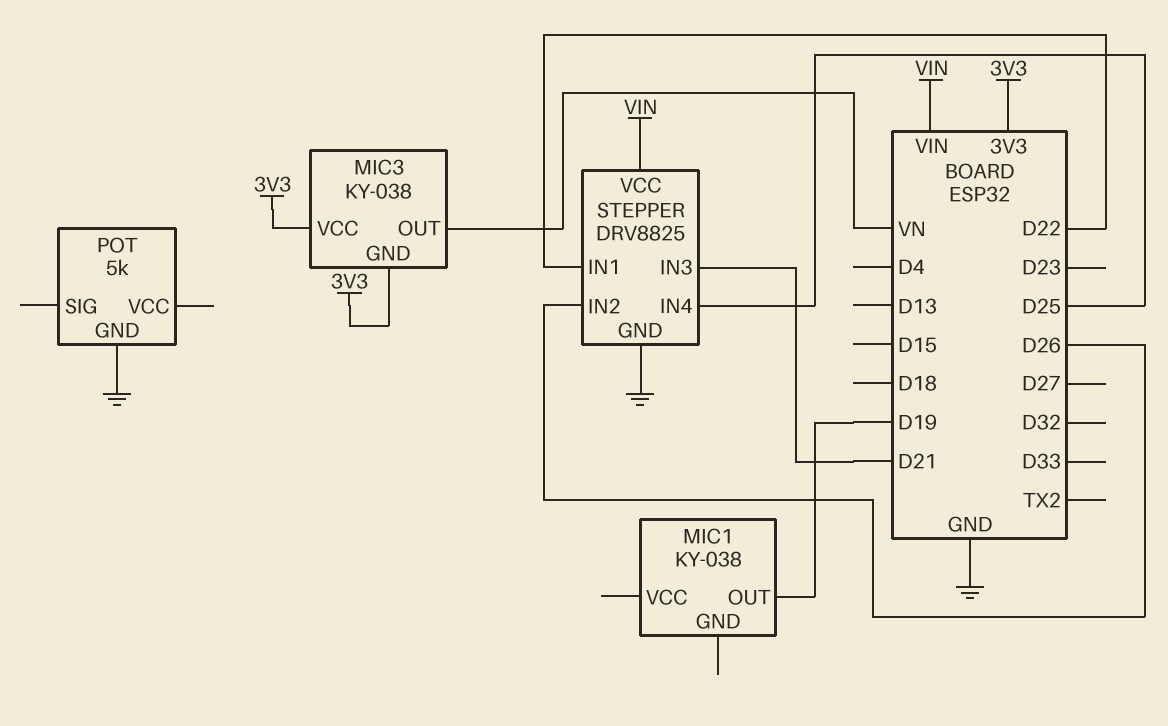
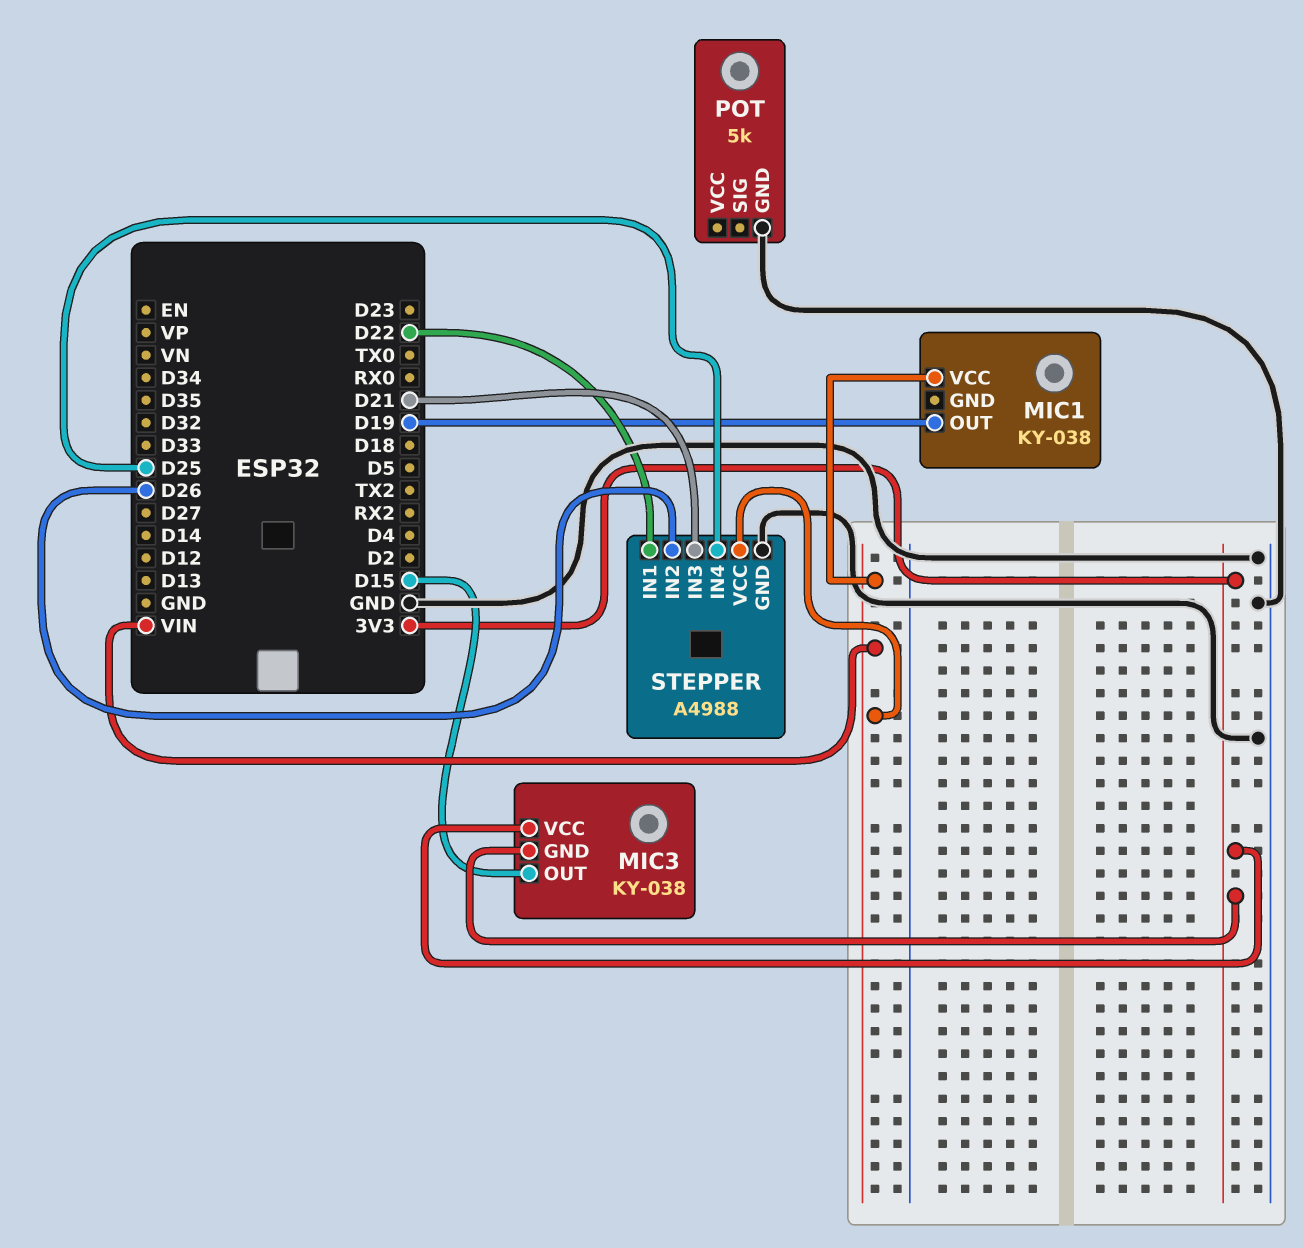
MIC1 pin VCC: none -> VIN
MIC3 pin OUT: VN -> D15
STEPPER: DRV8825 -> A4988

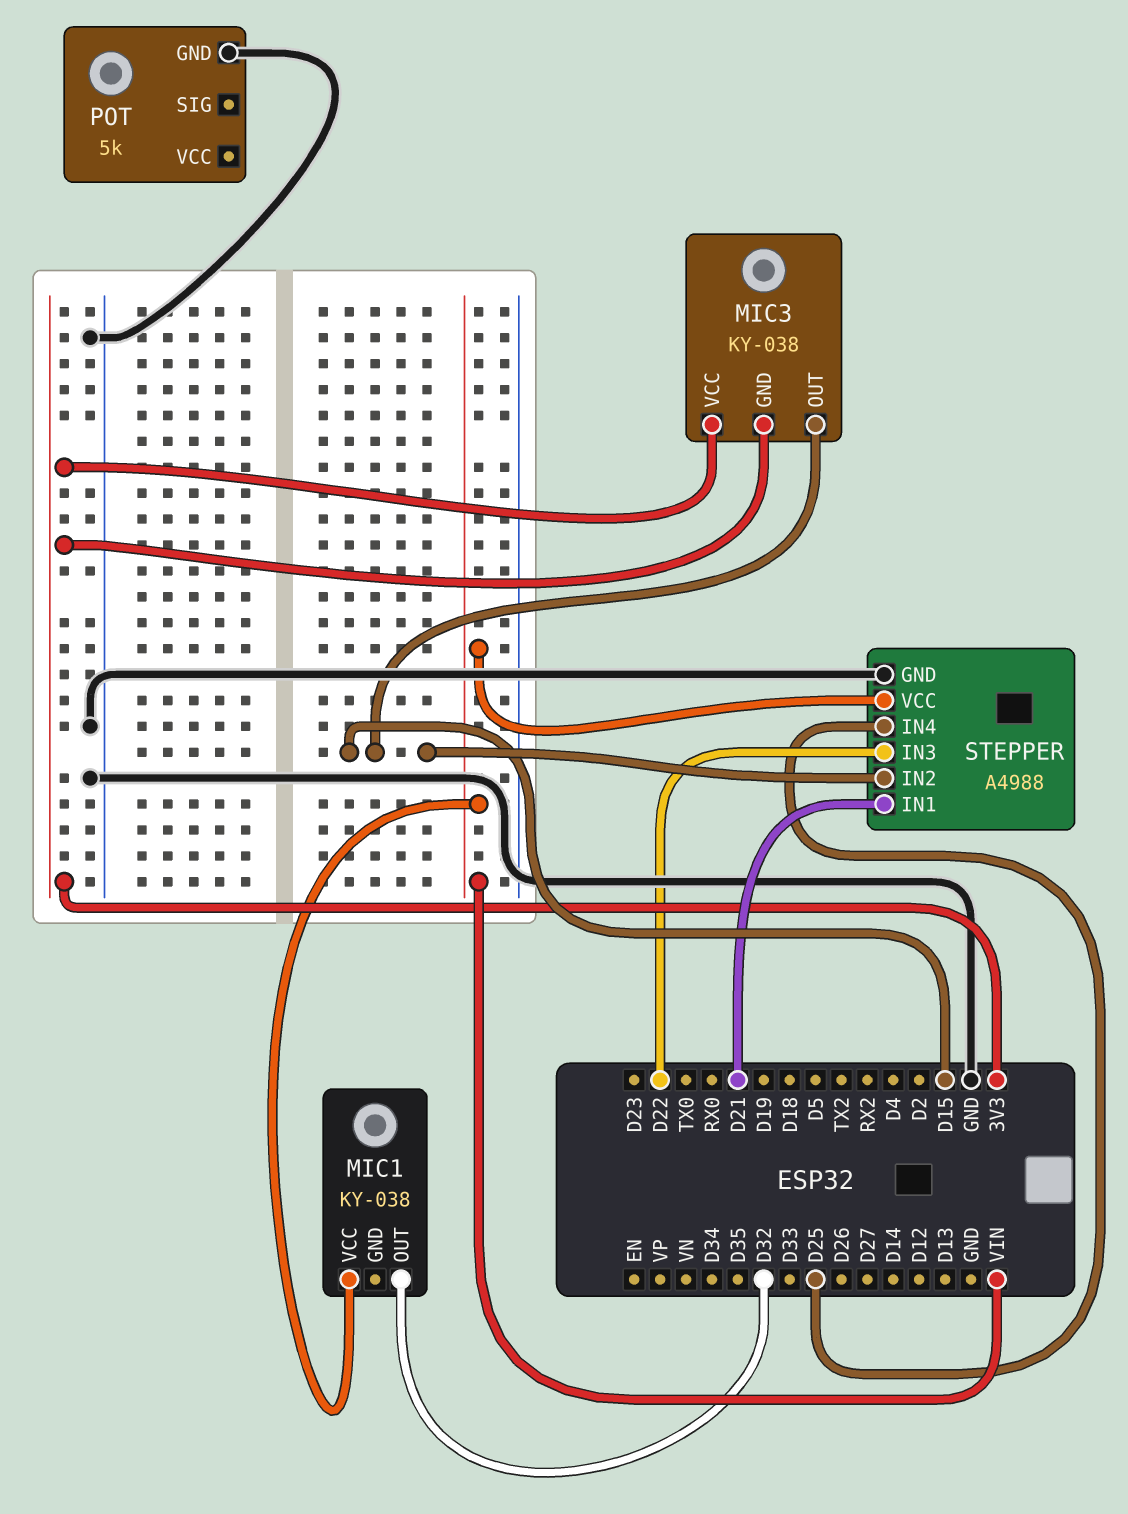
MIC1 pin OUT: D19 -> D32
STEPPER pin IN1: D22 -> D21
STEPPER pin IN2: D26 -> D15
STEPPER pin IN3: D21 -> D22

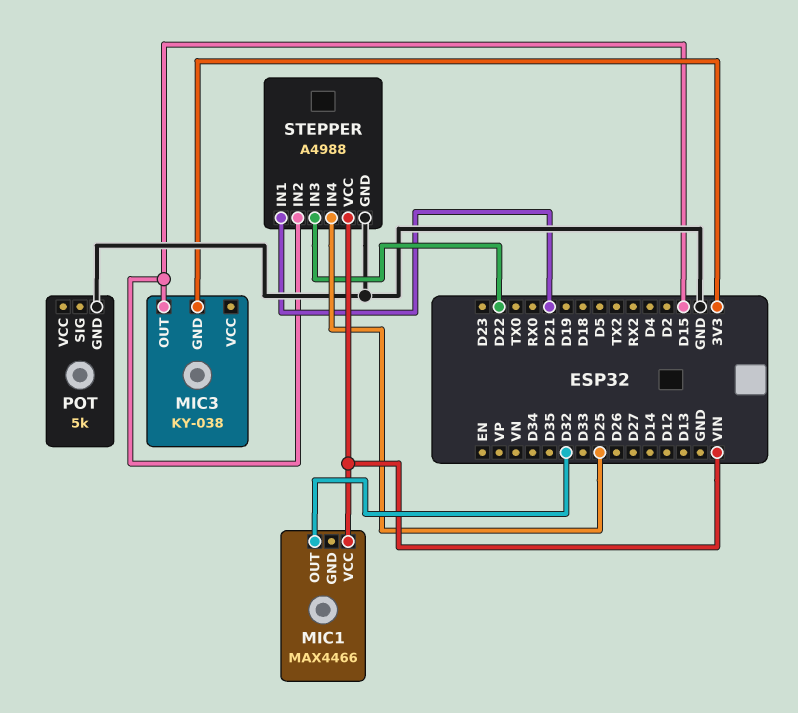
MIC1: KY-038 -> MAX4466
MIC3 pin VCC: 3V3 -> none

